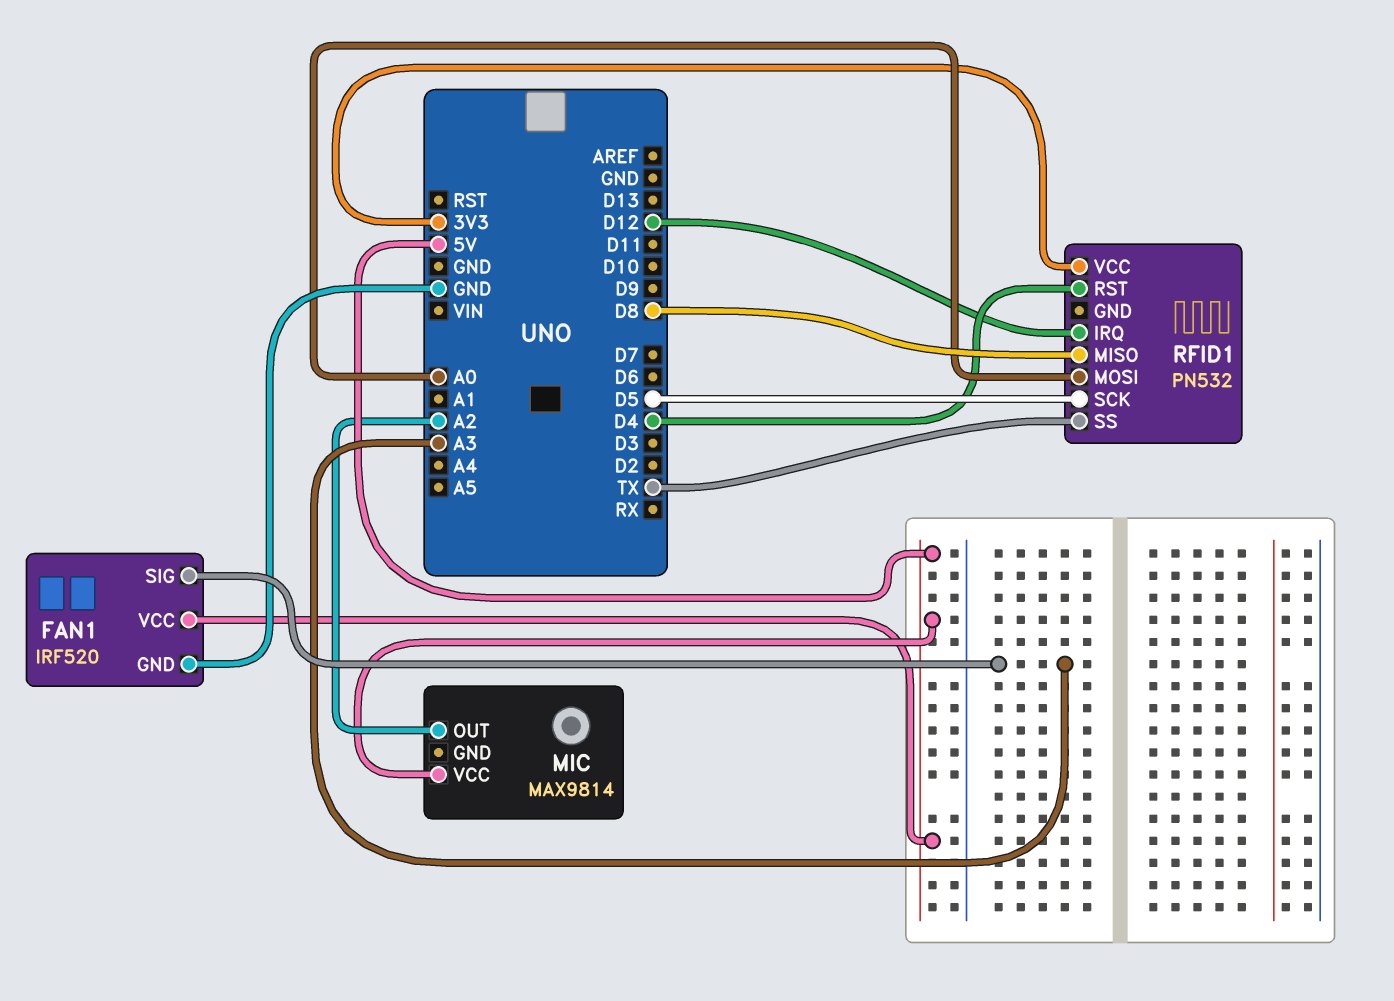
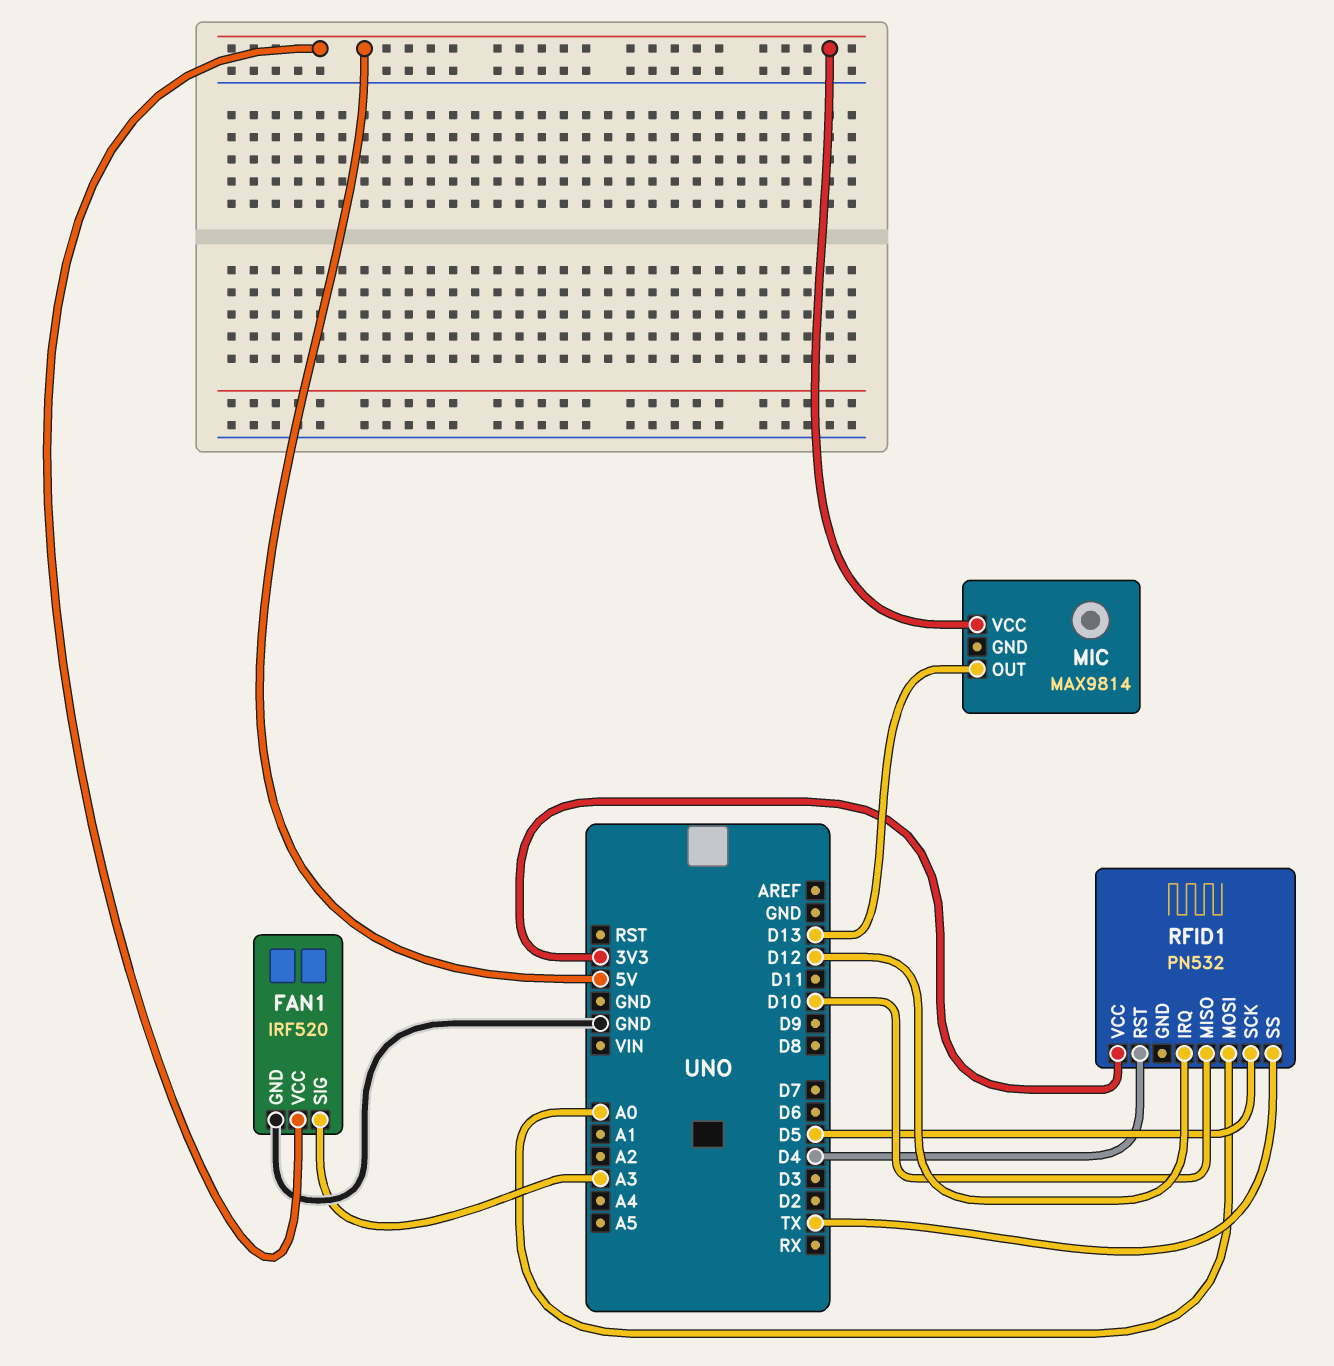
MIC pin OUT: A2 -> D13
RFID1 pin MISO: D8 -> D10

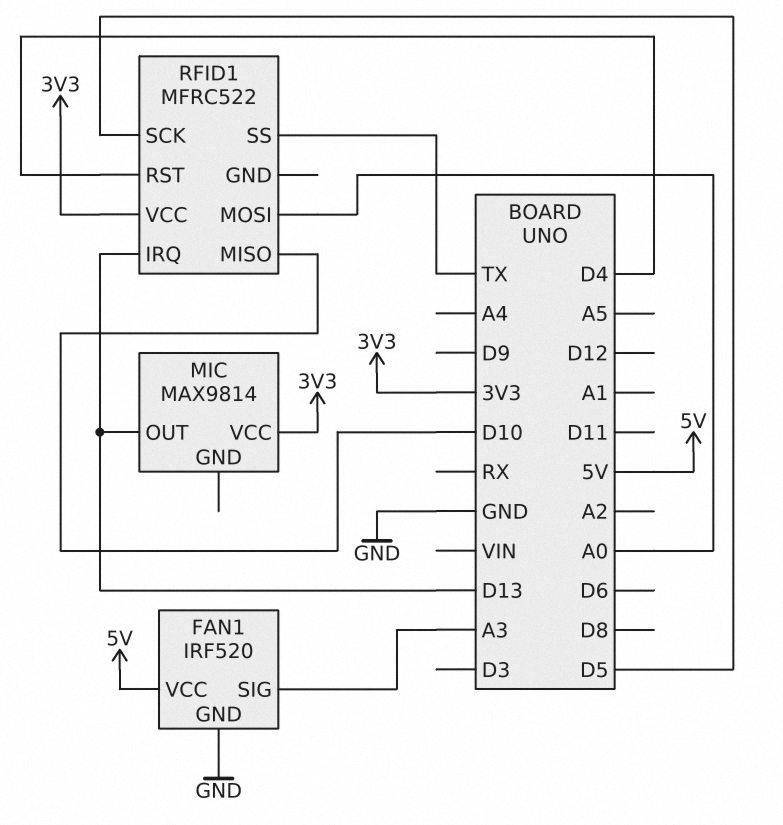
MIC pin VCC: 5V -> 3V3
RFID1: PN532 -> MFRC522
RFID1 pin IRQ: D12 -> D13

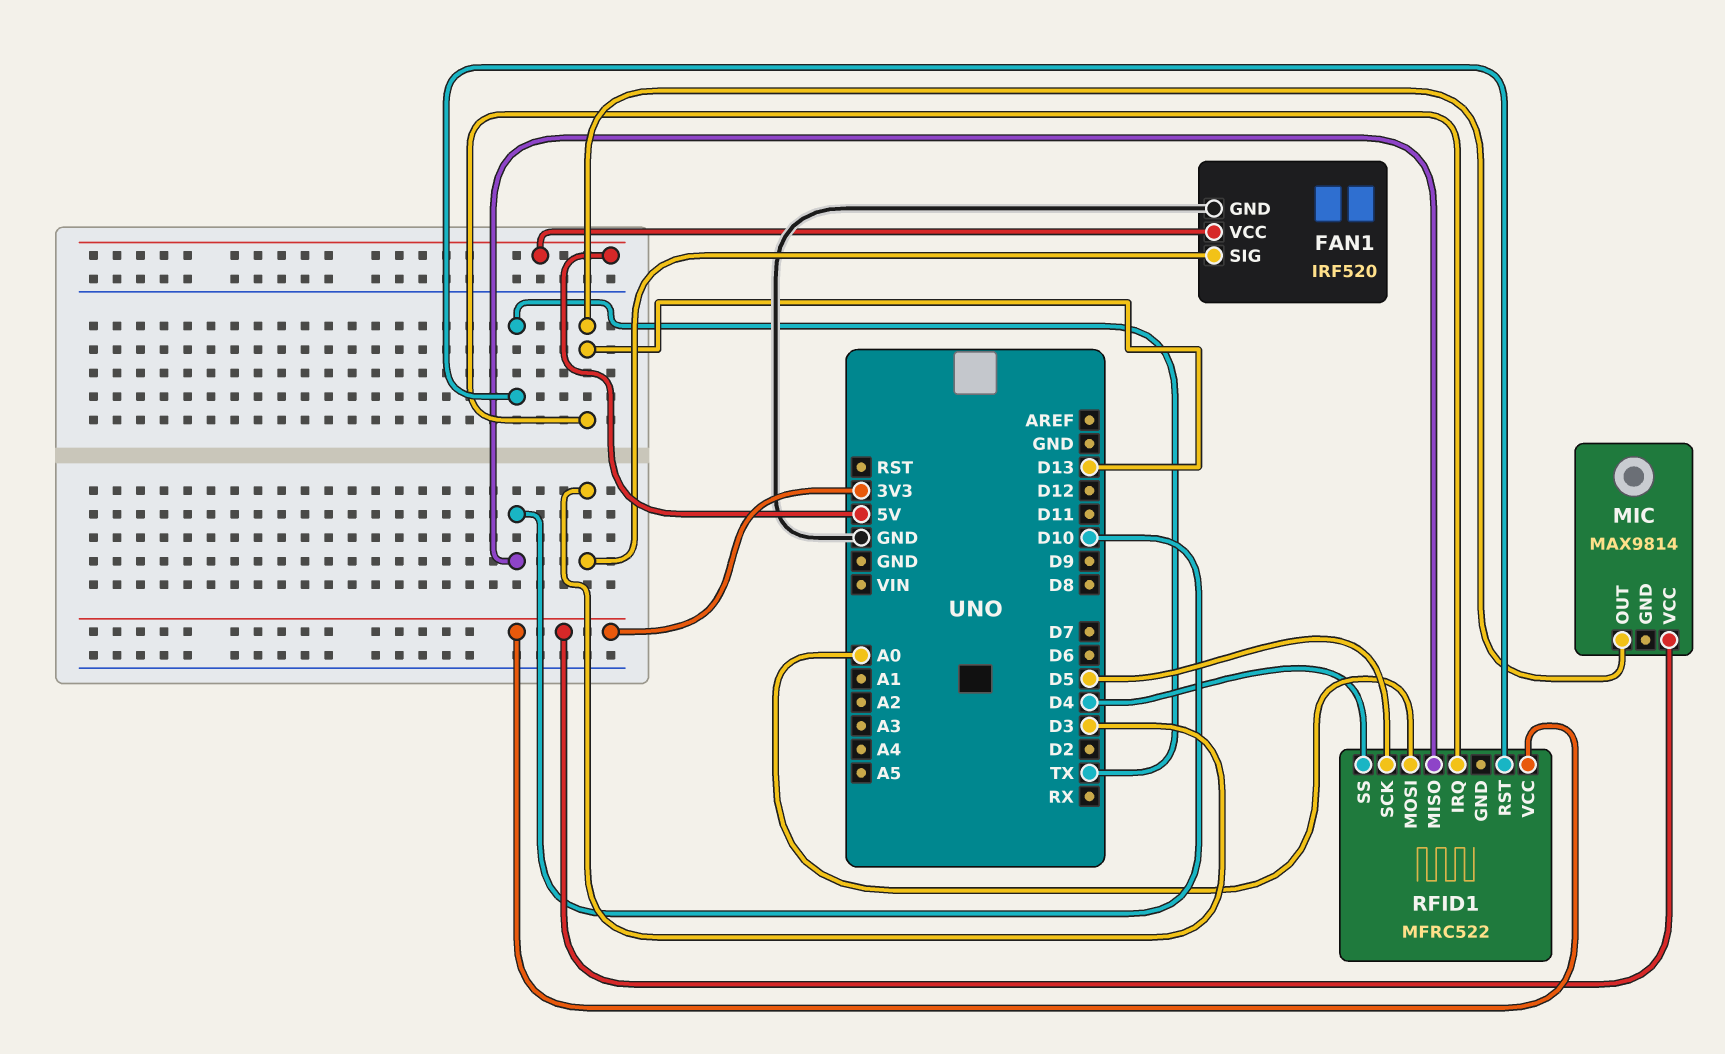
FAN1 pin SIG: A3 -> D3
RFID1 pin RST: D4 -> TX
RFID1 pin SS: TX -> D4

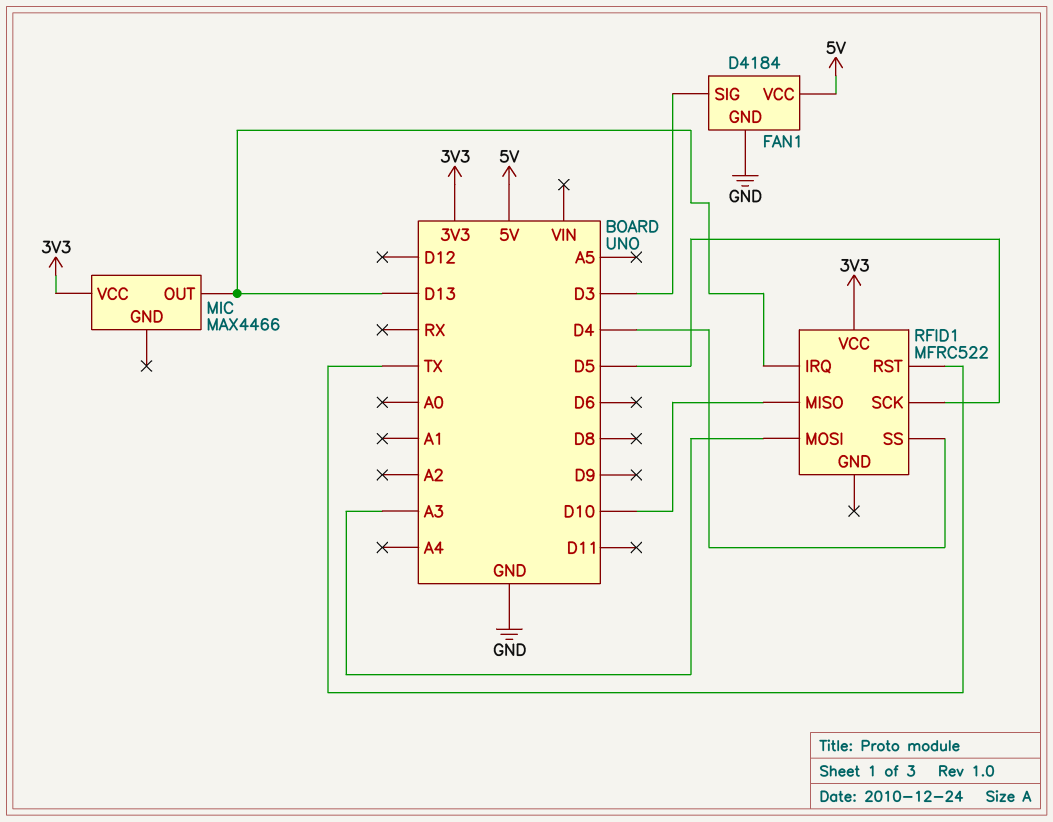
FAN1: IRF520 -> D4184
MIC: MAX9814 -> MAX4466
RFID1 pin MOSI: A0 -> A3

